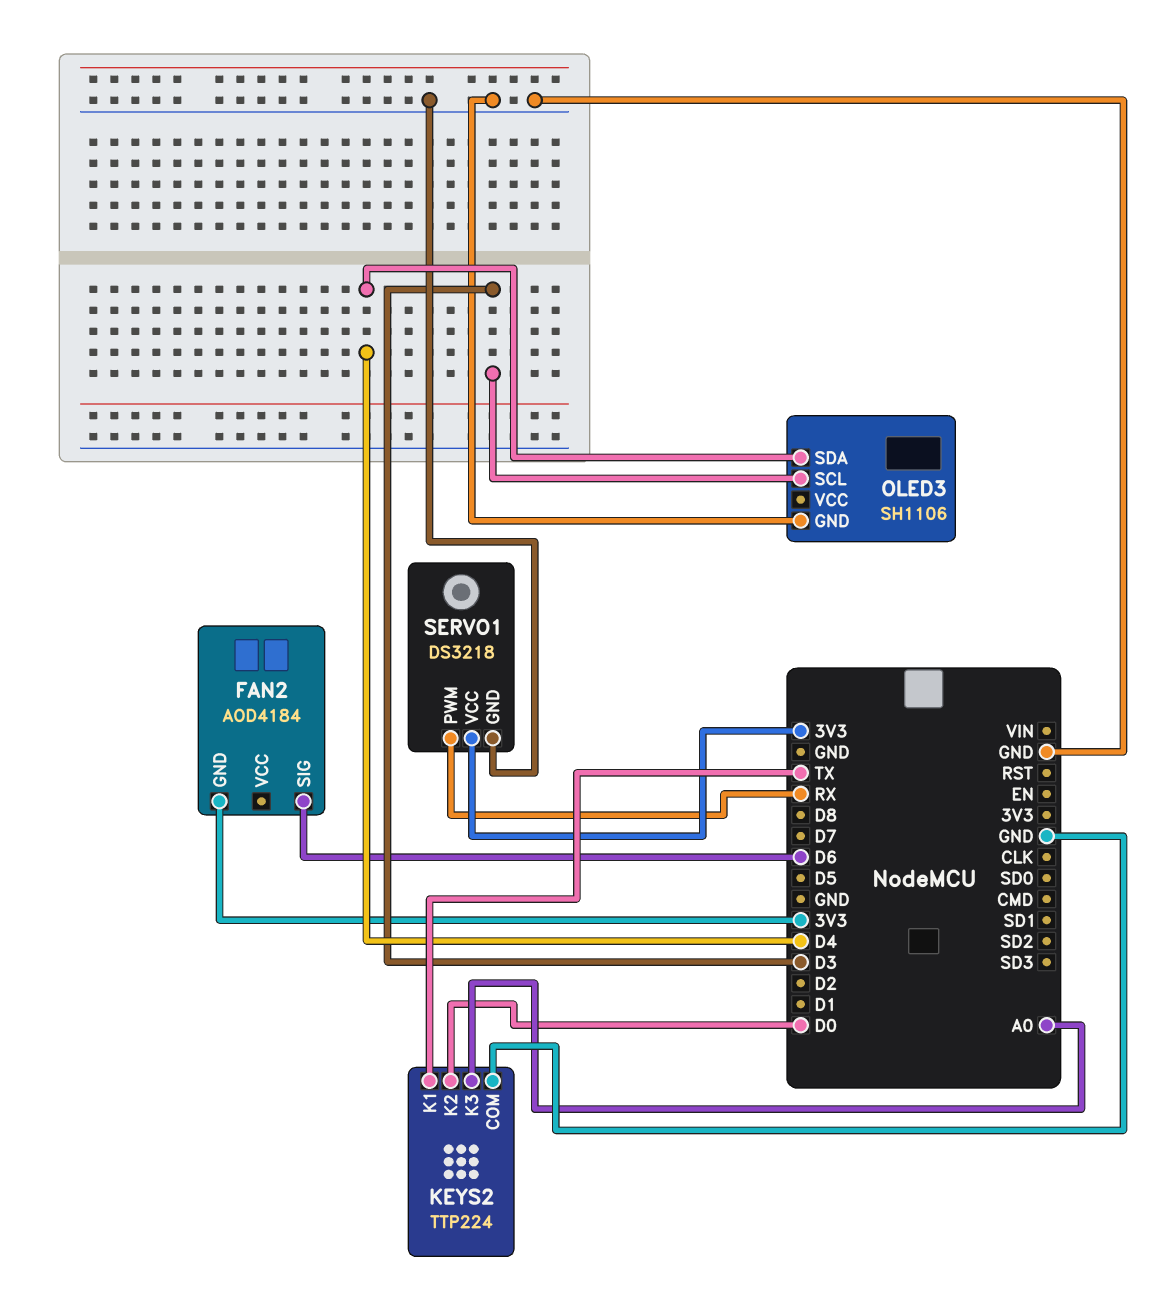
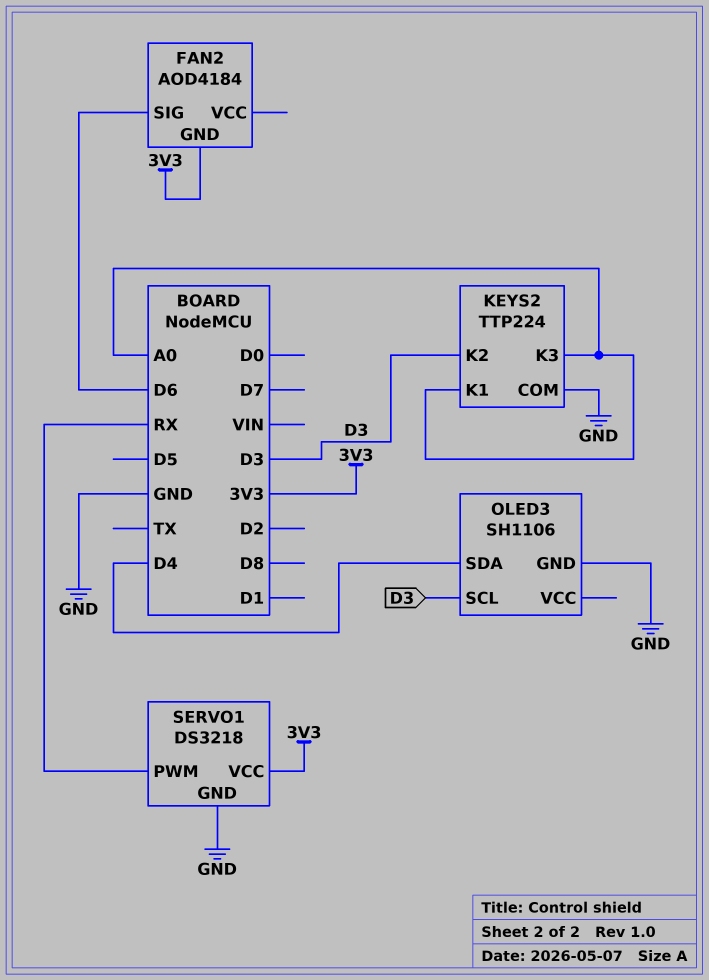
KEYS2 pin K1: TX -> A0
KEYS2 pin K2: D0 -> D3

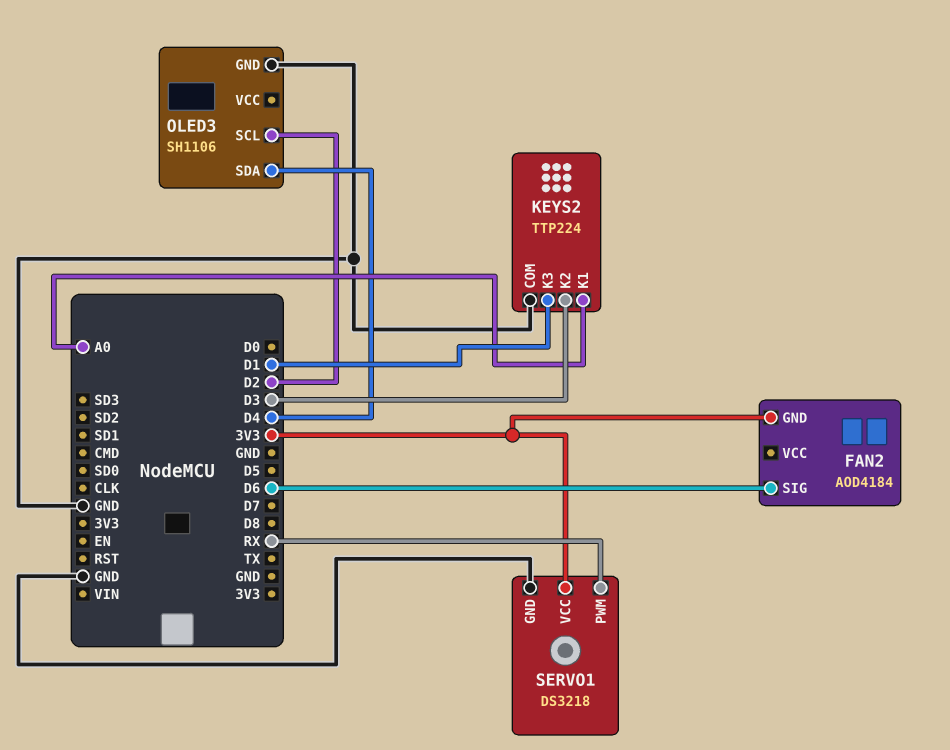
KEYS2 pin K3: A0 -> D1
OLED3 pin SCL: D3 -> D2

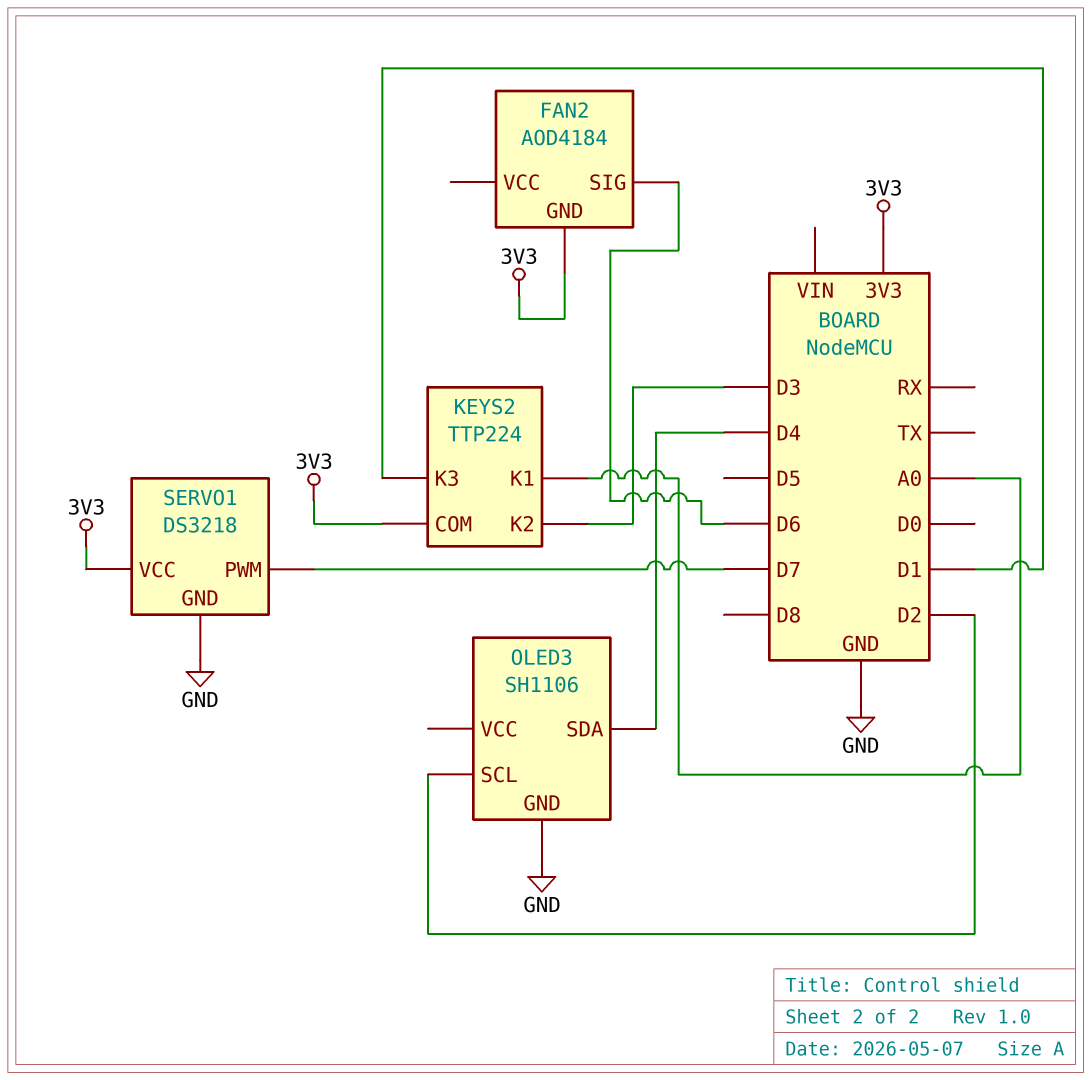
KEYS2 pin COM: GND -> 3V3
SERVO1 pin PWM: RX -> D7

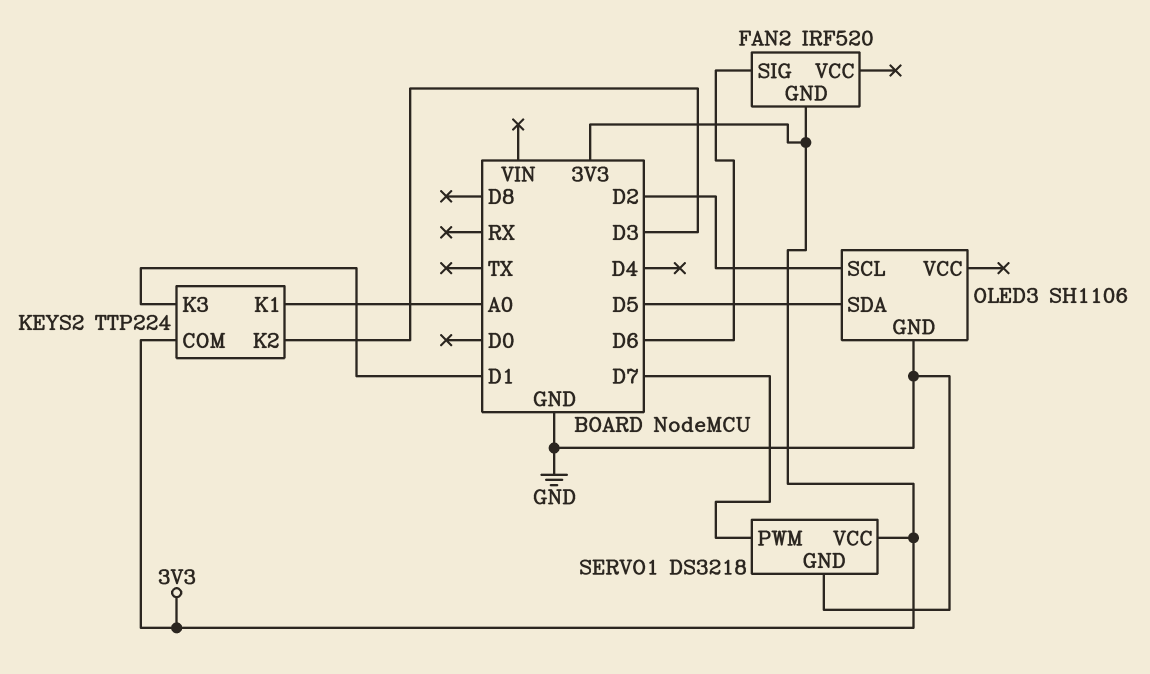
FAN2: AOD4184 -> IRF520
OLED3 pin SDA: D4 -> D5

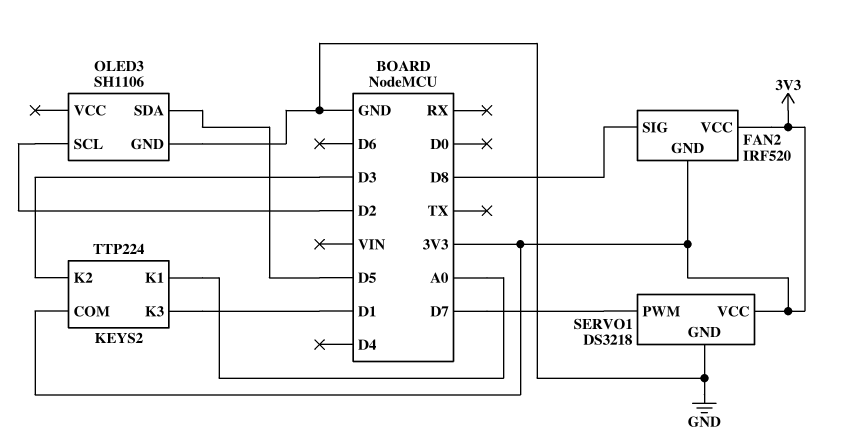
FAN2 pin SIG: D6 -> D8
FAN2 pin VCC: none -> 3V3

